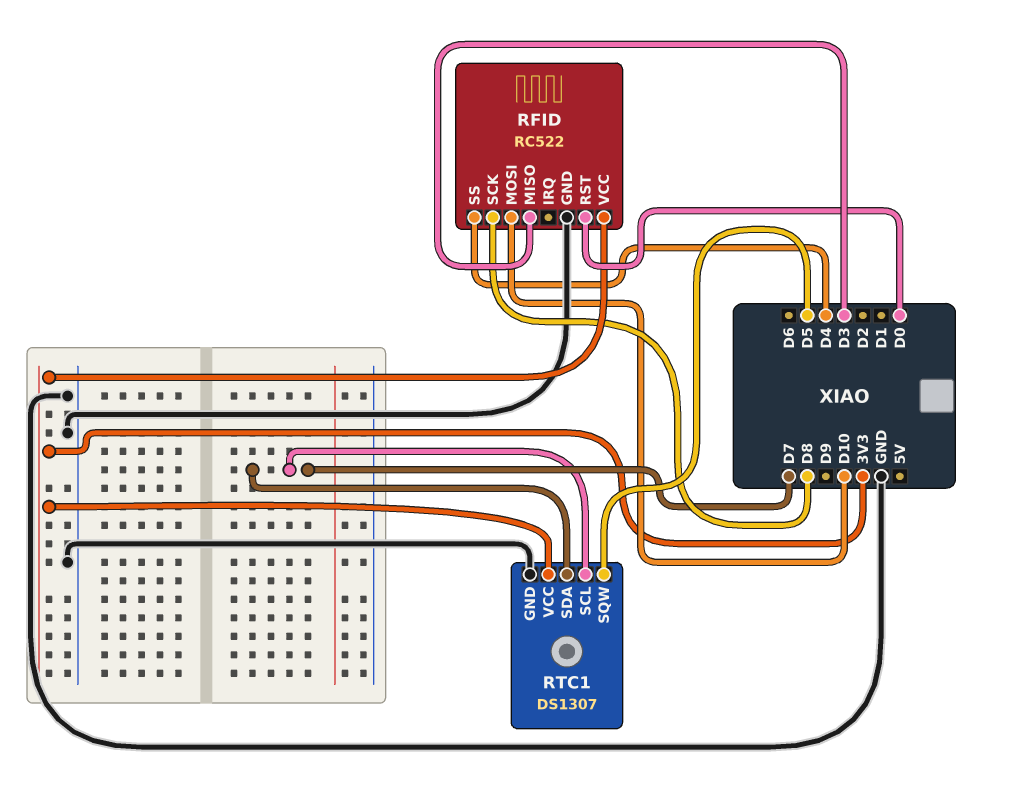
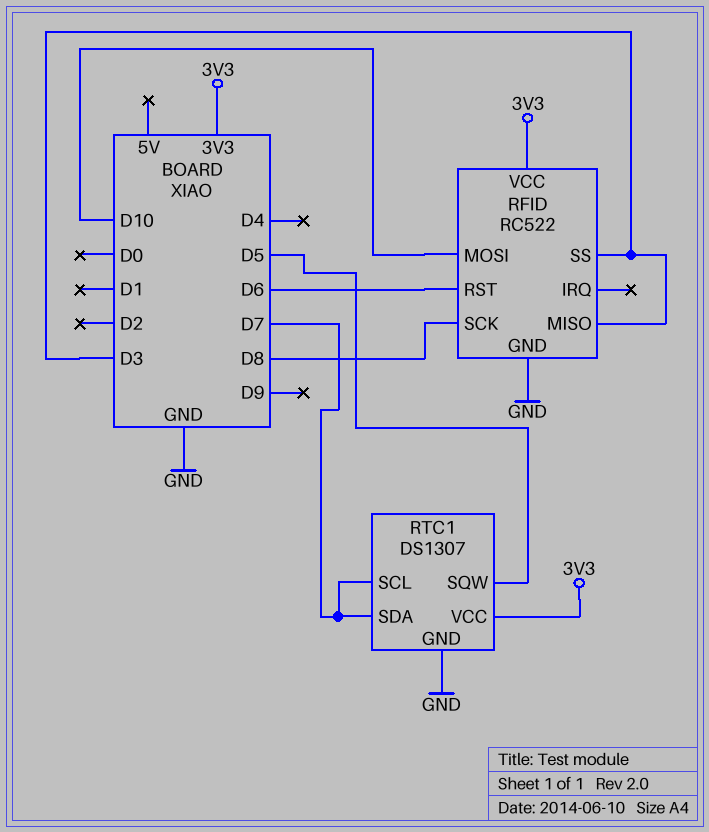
RFID pin RST: D0 -> D6
RFID pin SS: D4 -> D3

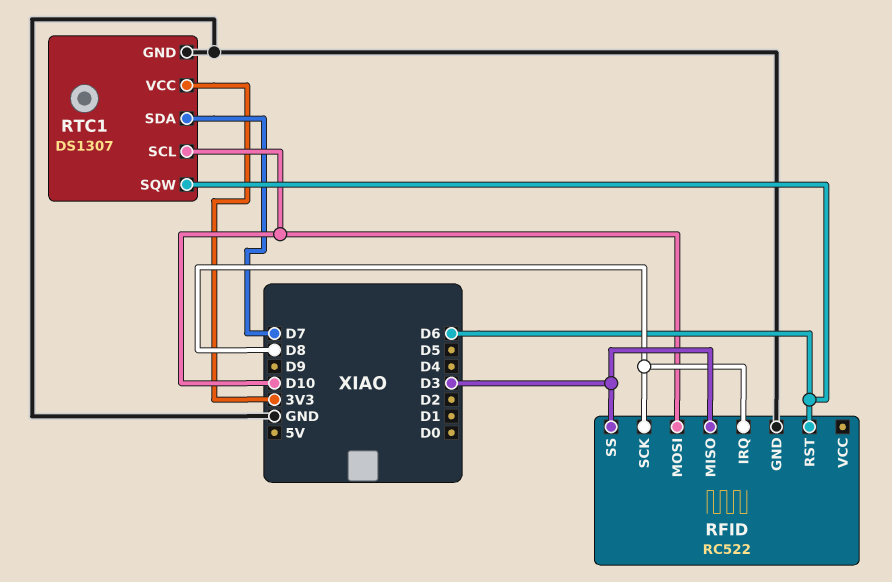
RFID pin IRQ: none -> D8
RFID pin VCC: 3V3 -> none
RTC1 pin SCL: D7 -> D10
RTC1 pin SQW: D5 -> D6

